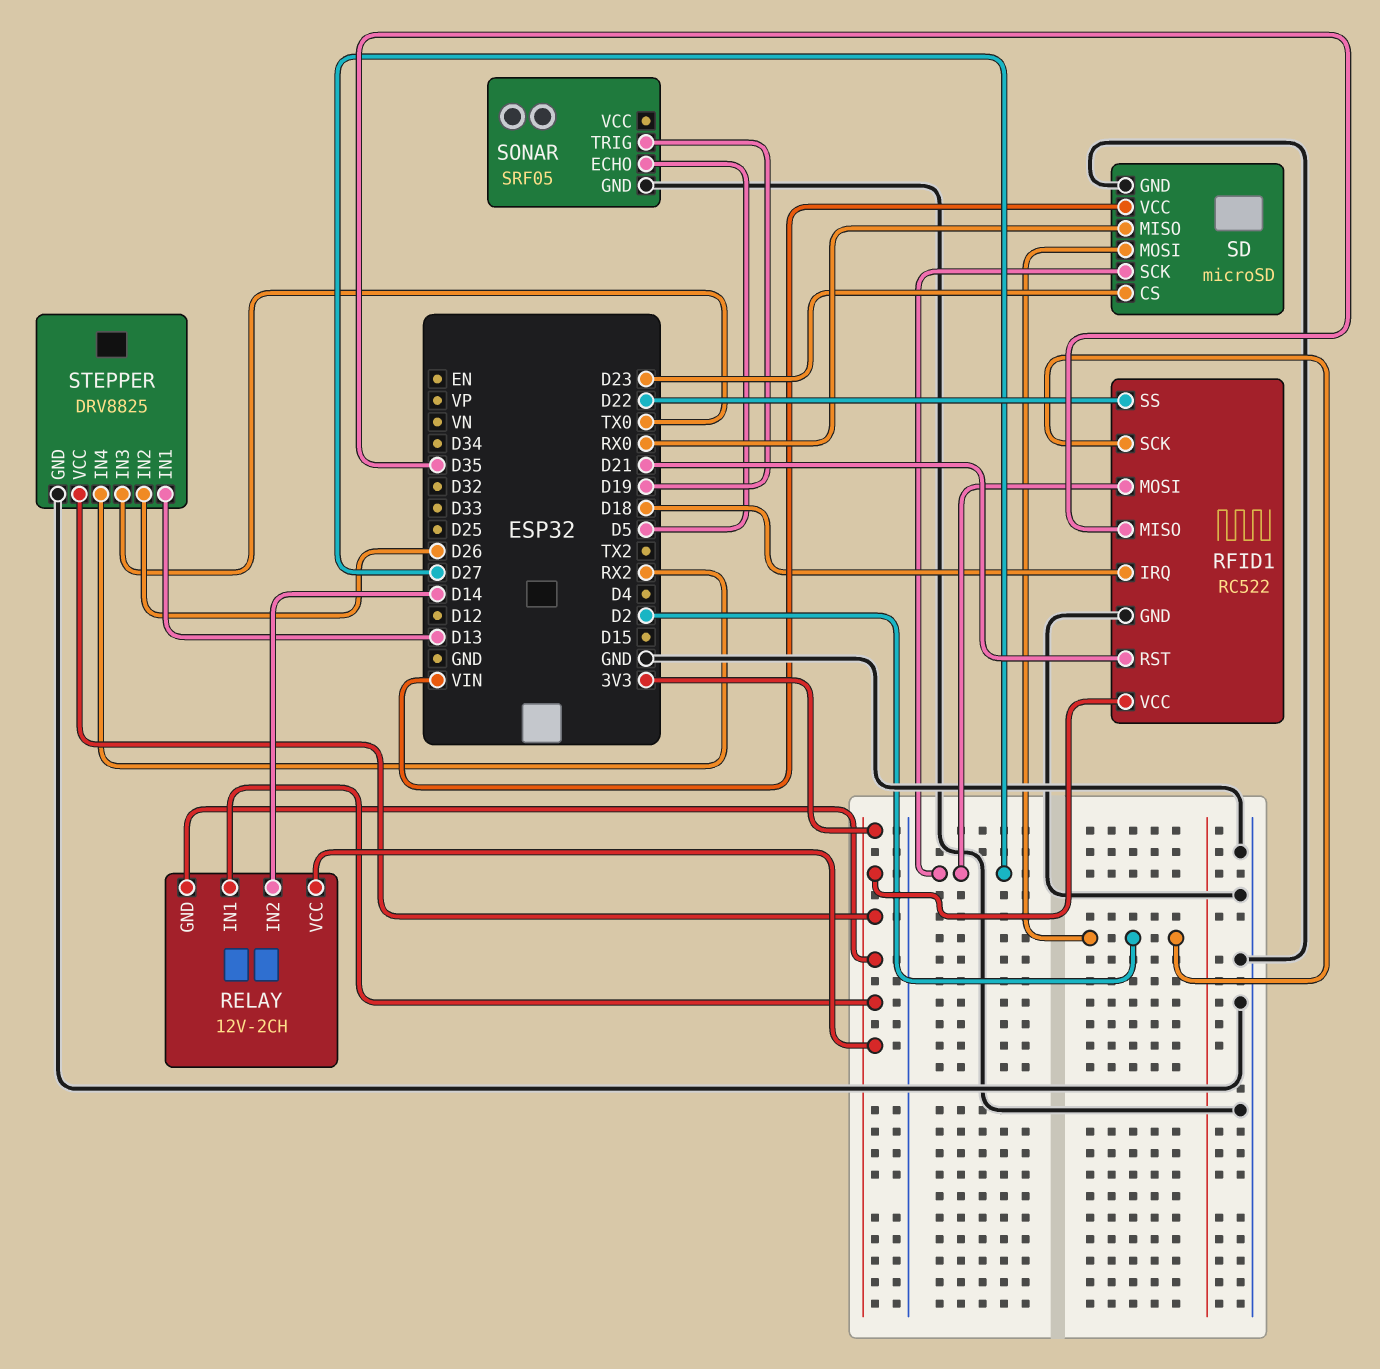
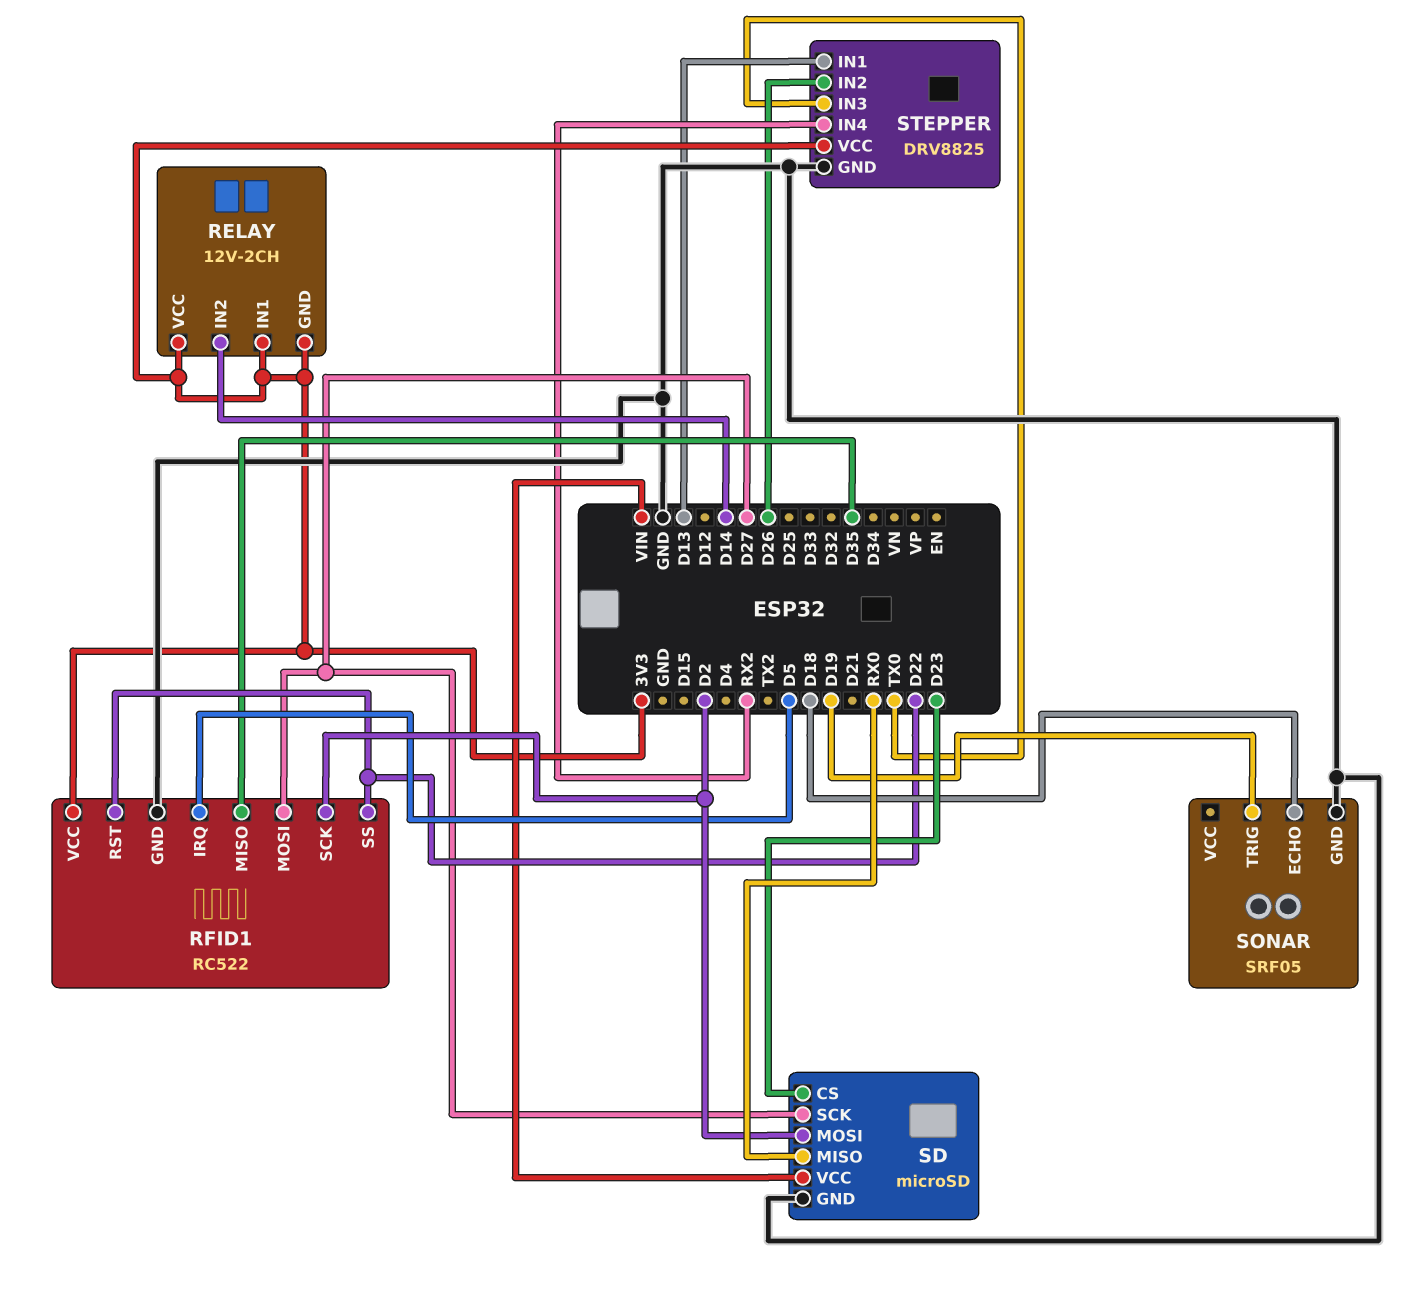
RFID1 pin IRQ: D18 -> D5
RFID1 pin RST: D21 -> D22
SONAR pin ECHO: D5 -> D18

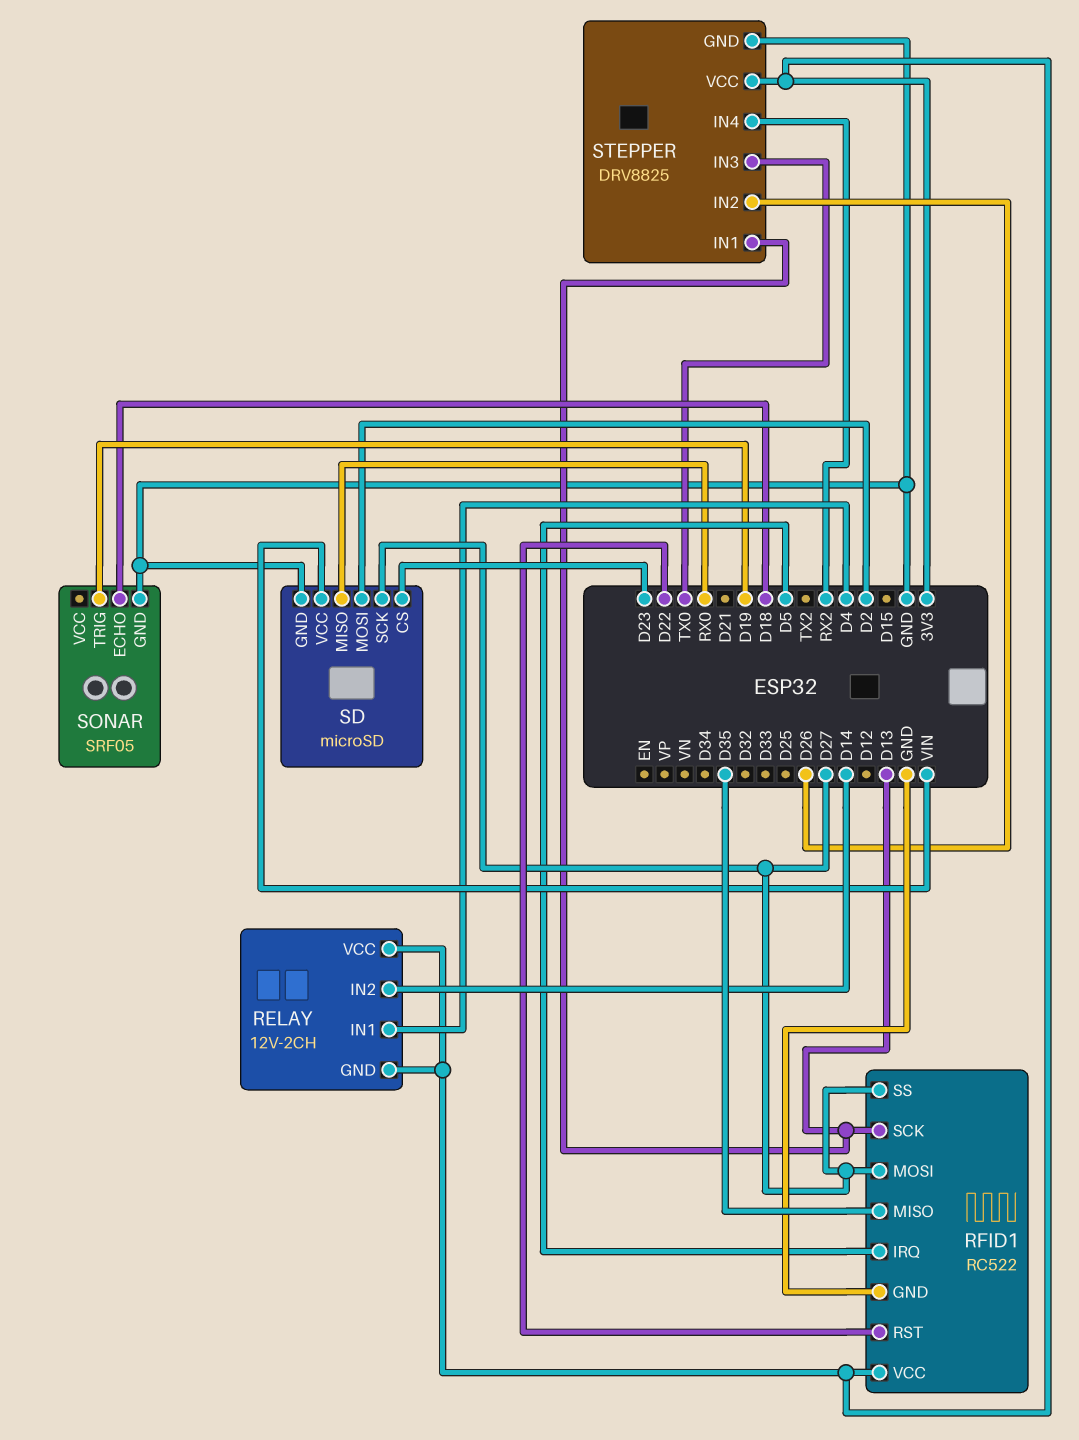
RELAY pin IN1: 3V3 -> D4
RFID1 pin SCK: D2 -> D13
RFID1 pin SS: D22 -> D27

